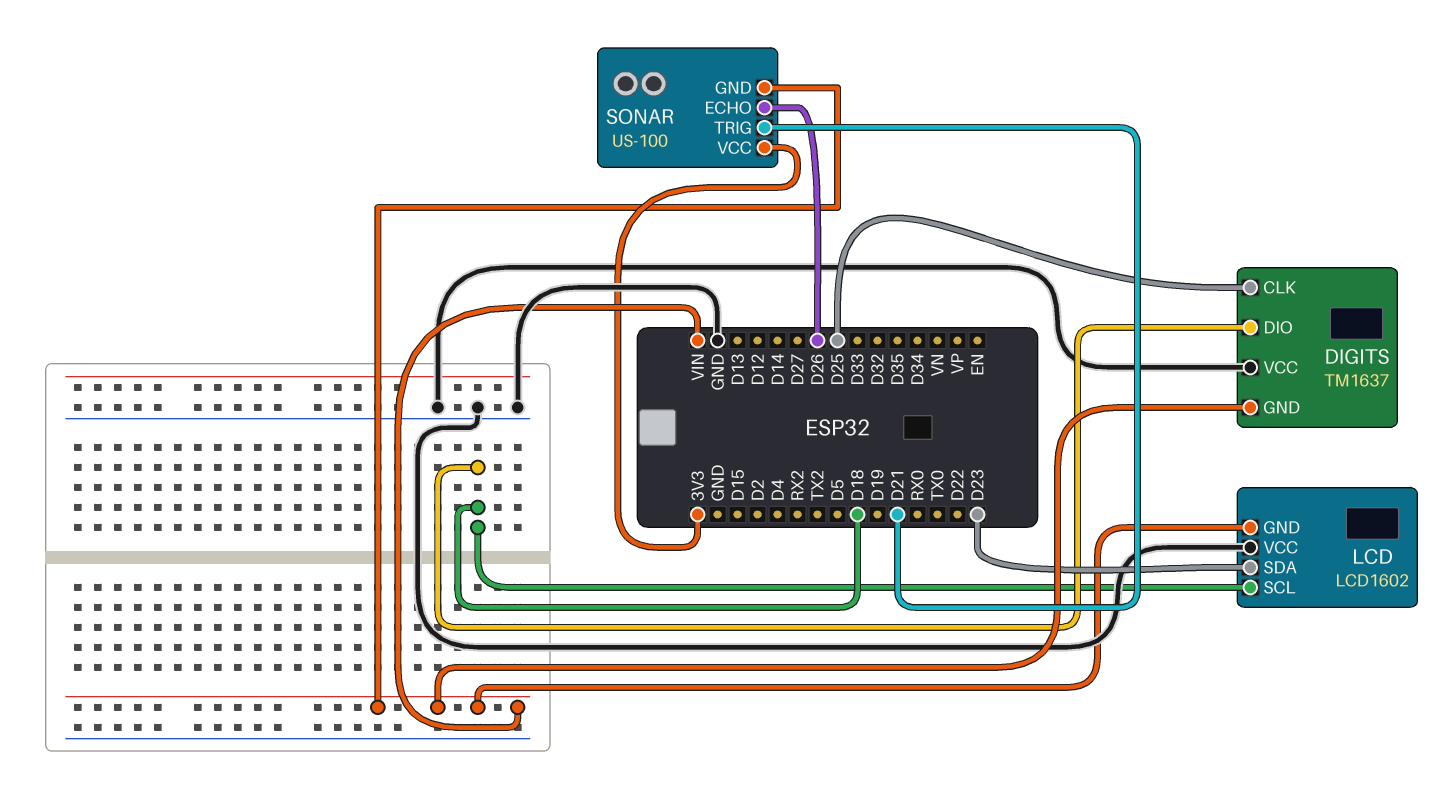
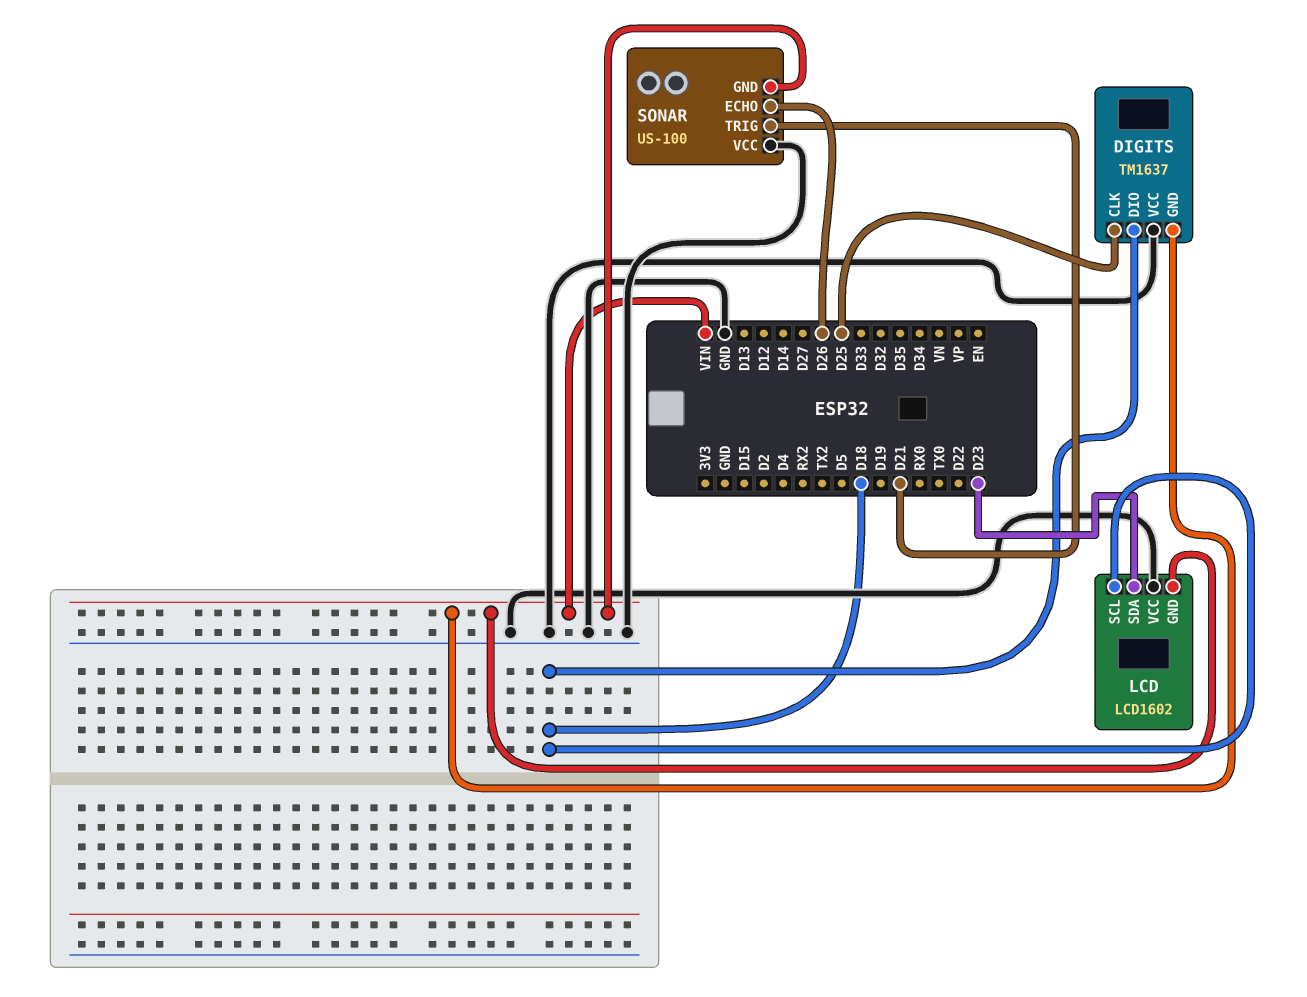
SONAR pin VCC: 3V3 -> GND

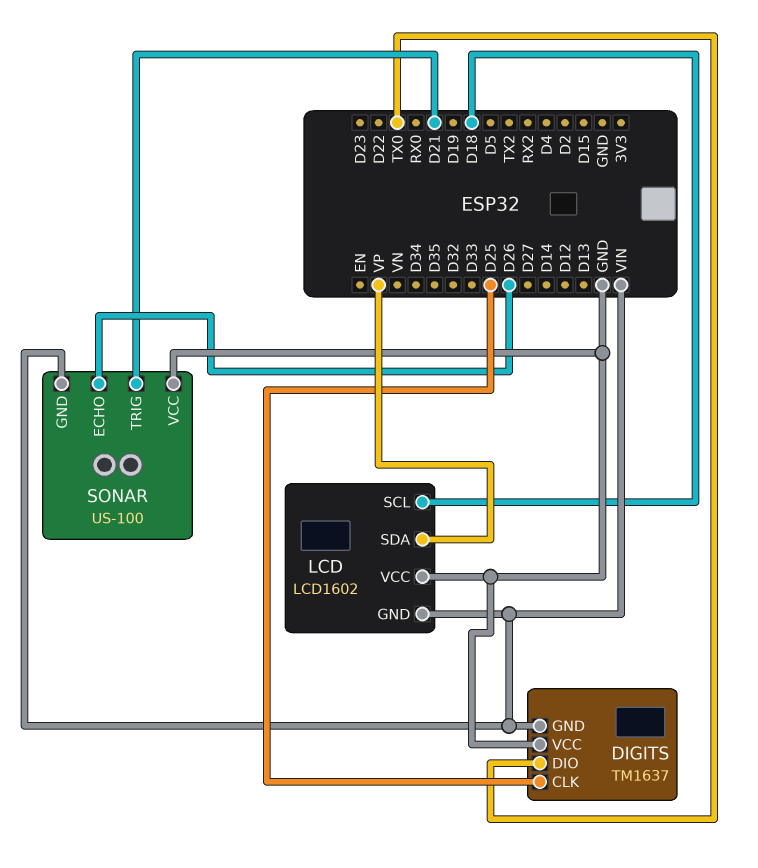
DIGITS pin DIO: D18 -> TX0
LCD pin SDA: D23 -> VP

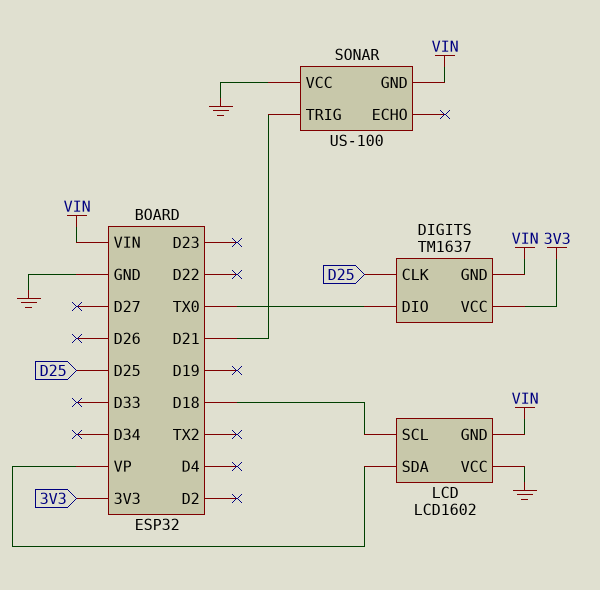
DIGITS pin VCC: GND -> 3V3
SONAR pin ECHO: D26 -> none

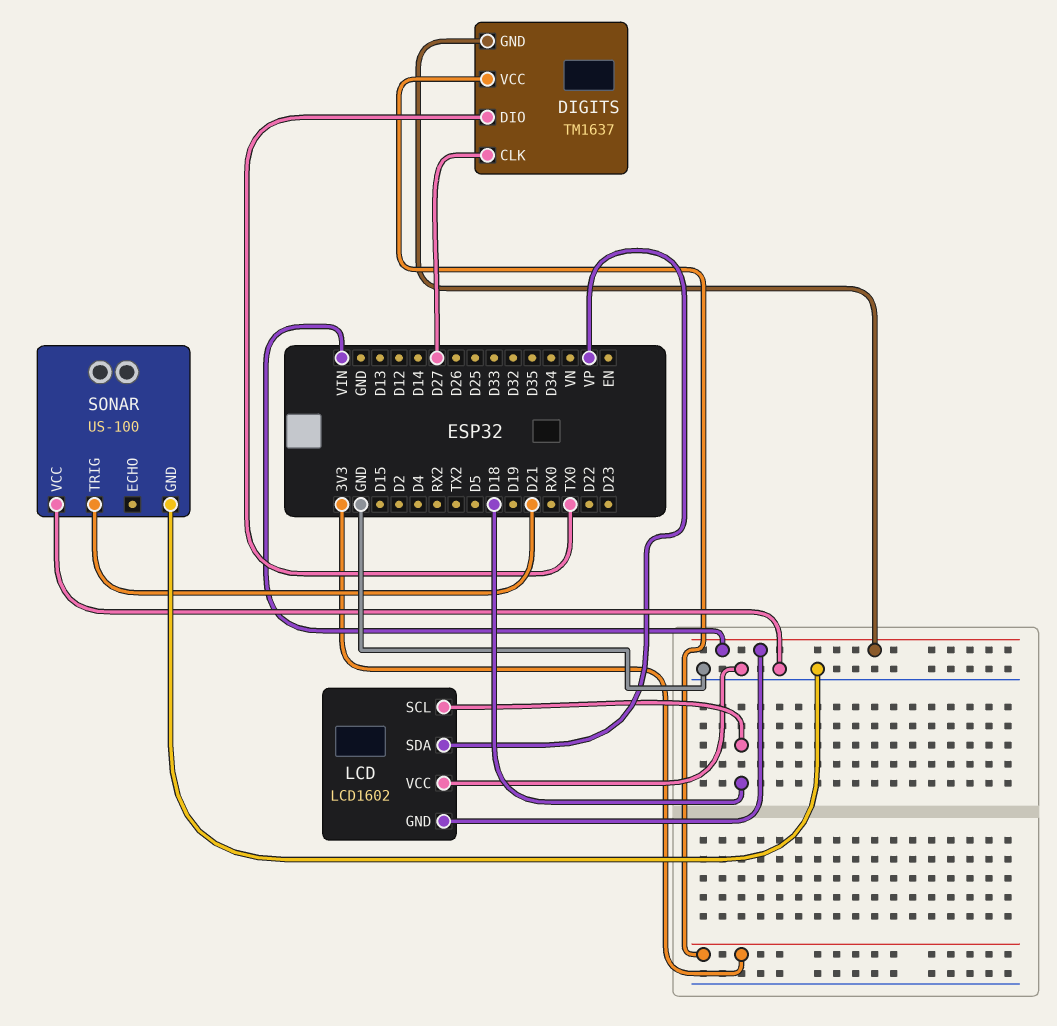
DIGITS pin CLK: D25 -> D27
SONAR pin GND: VIN -> GND

